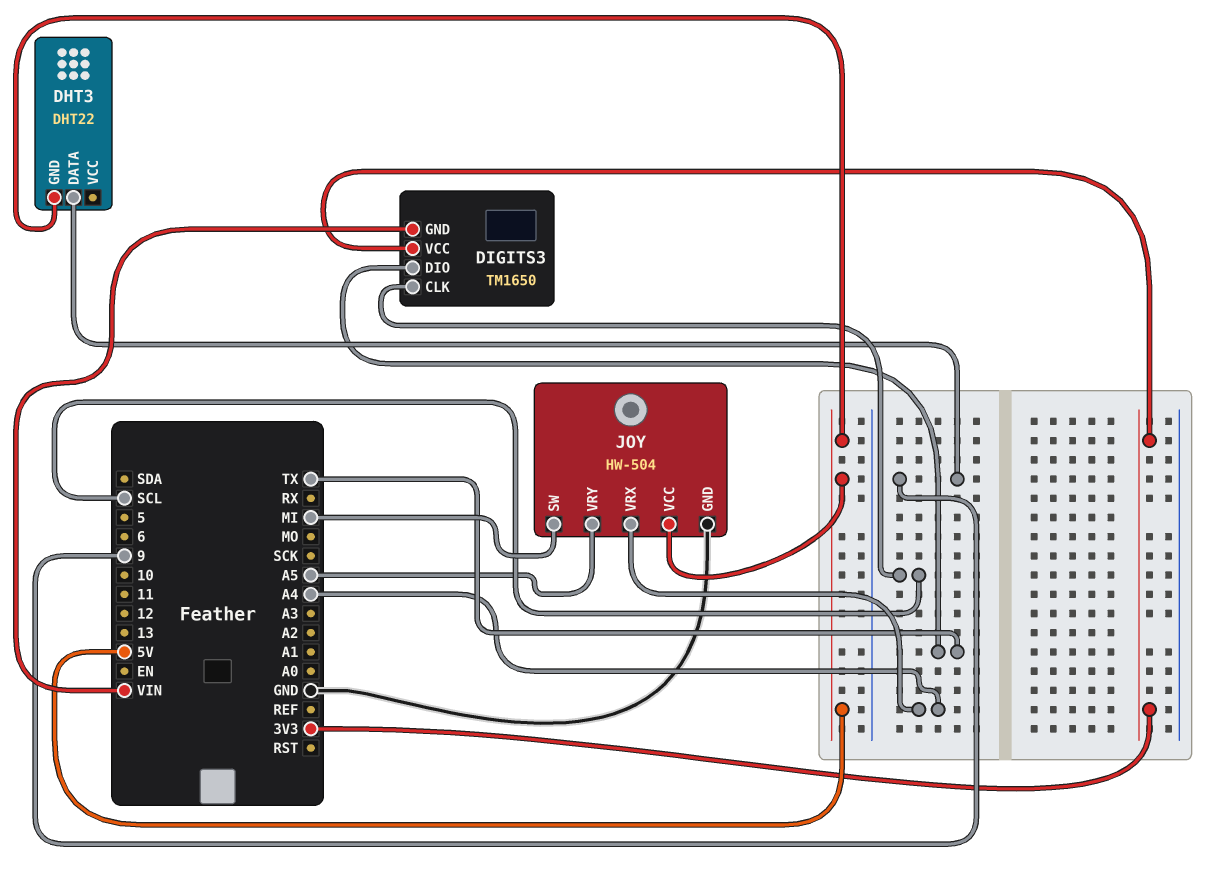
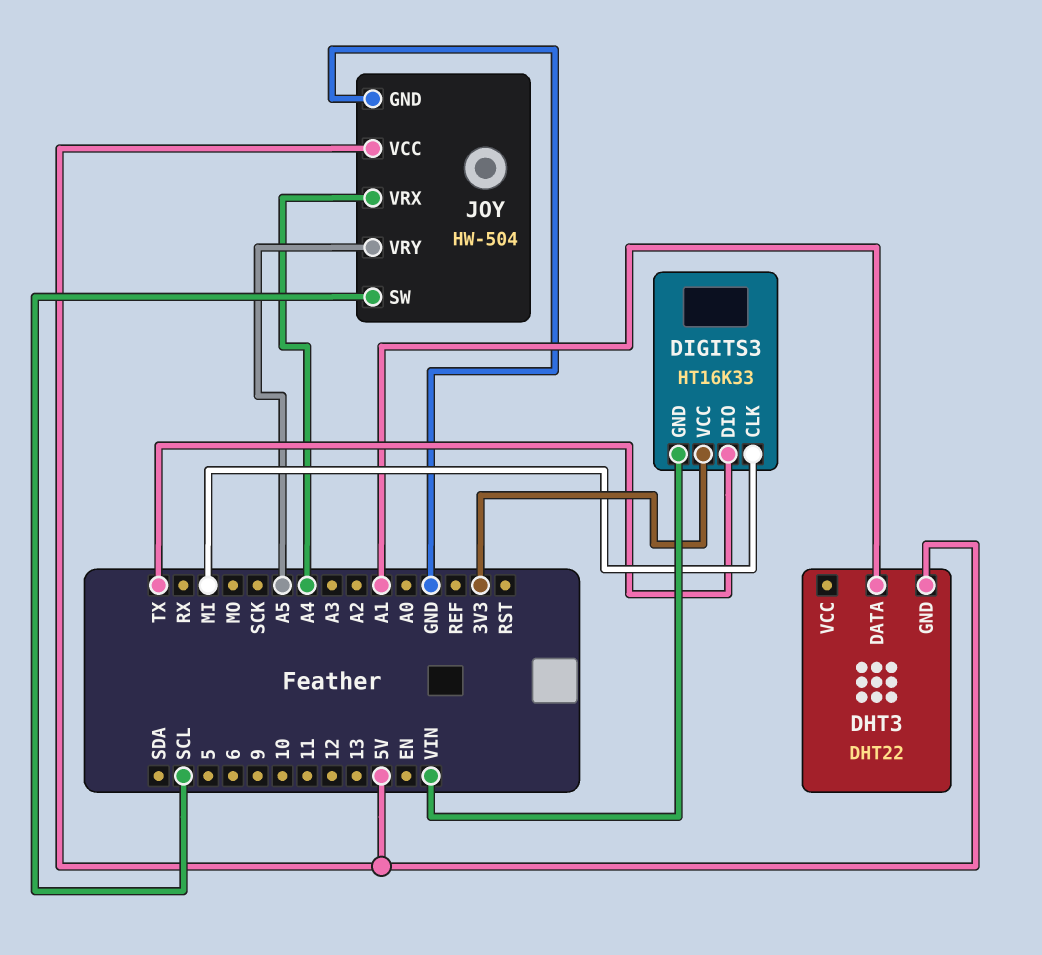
DHT3 pin DATA: 9 -> A1
DIGITS3: TM1650 -> HT16K33
DIGITS3 pin CLK: SCL -> MI
JOY pin SW: MI -> SCL

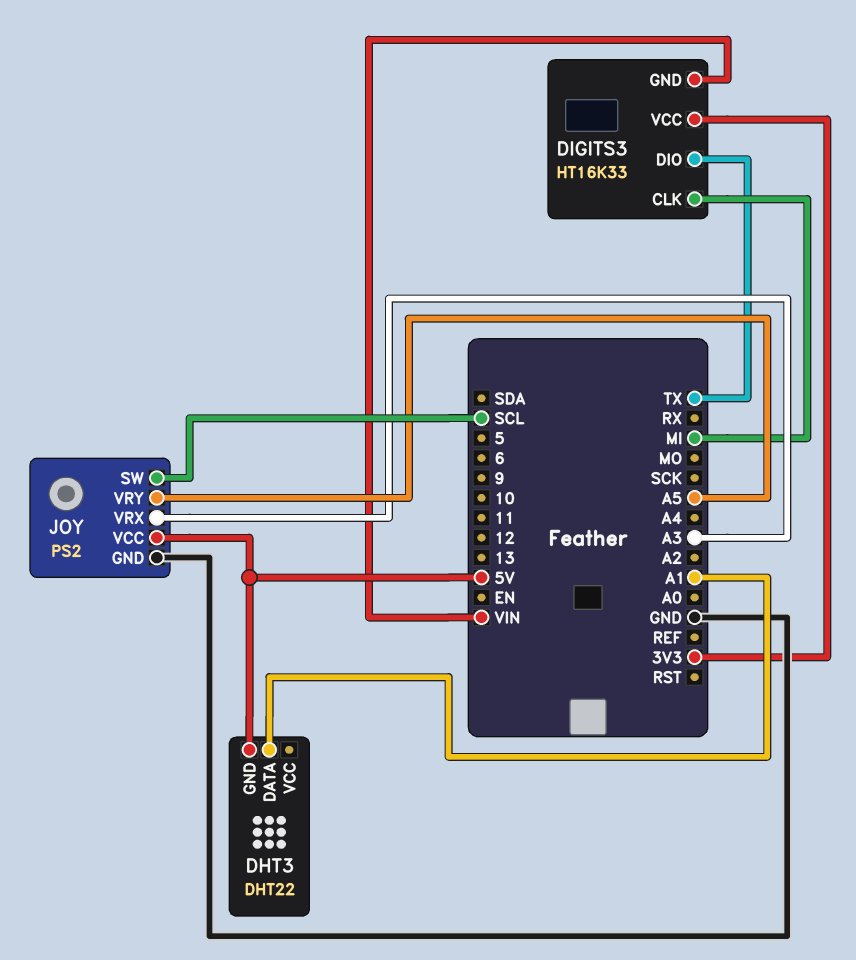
JOY: HW-504 -> PS2
JOY pin VRX: A4 -> A3

